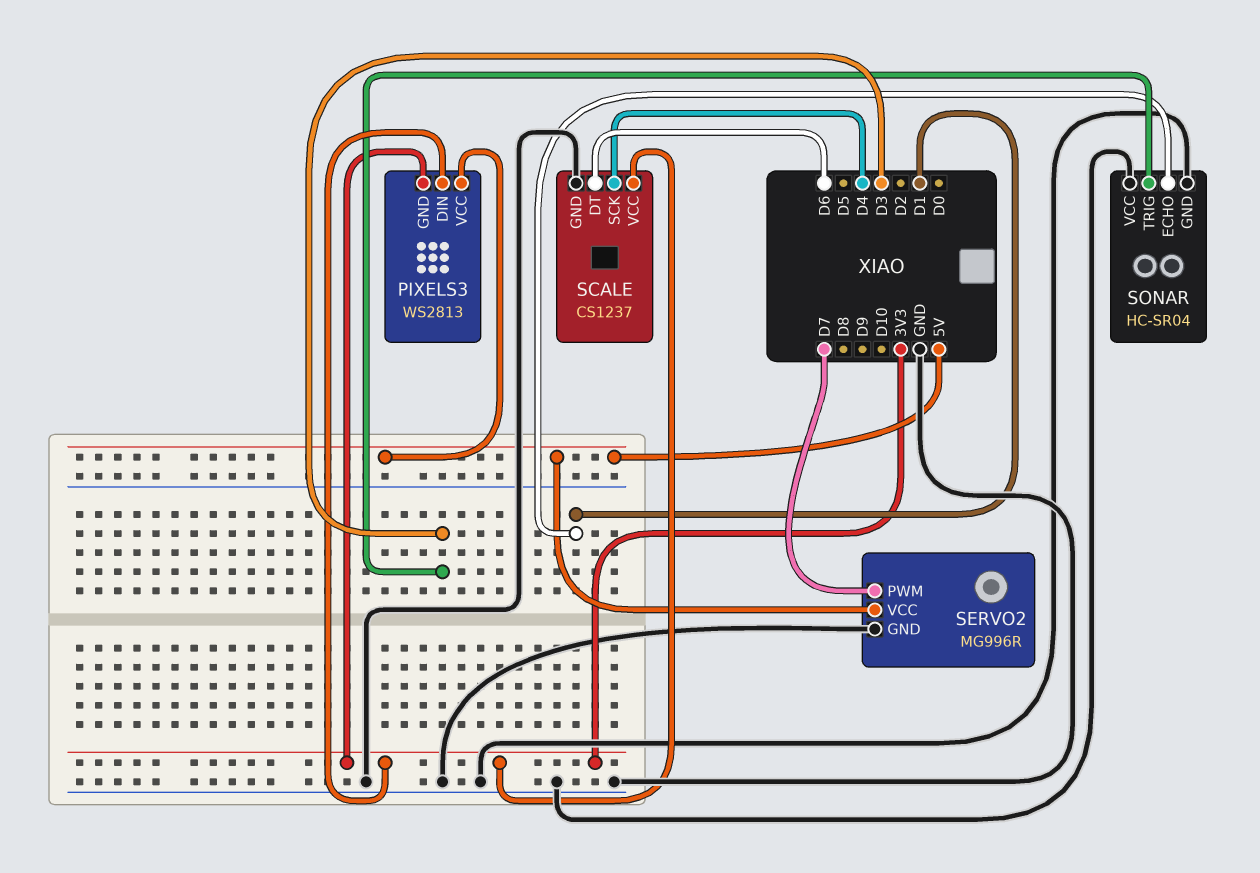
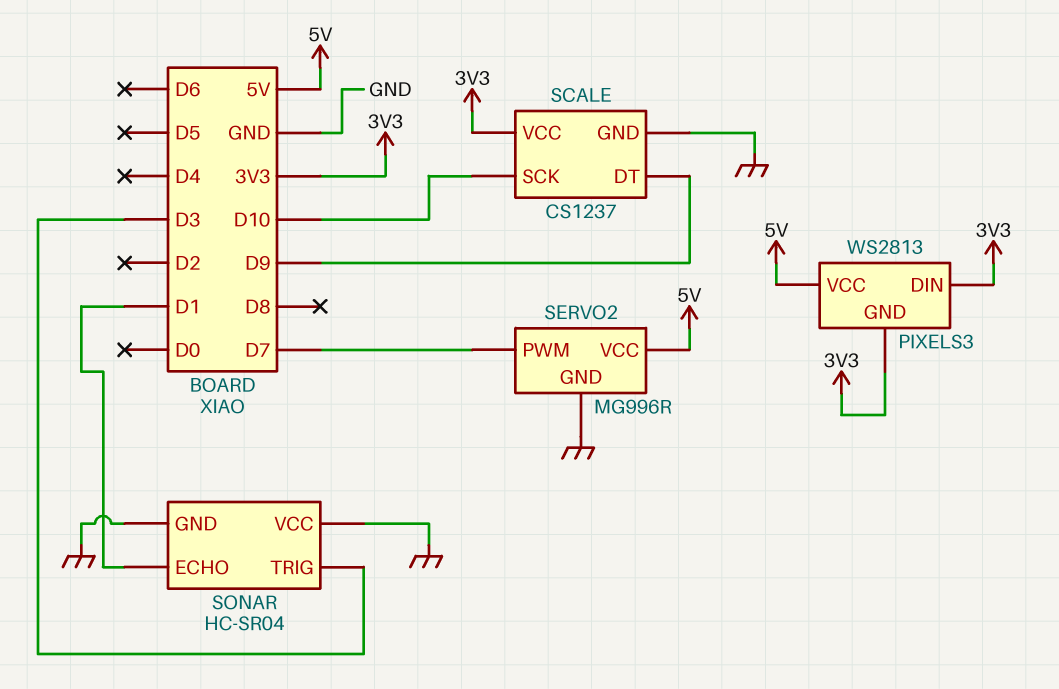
SCALE pin DT: D6 -> D9
SCALE pin SCK: D4 -> D10

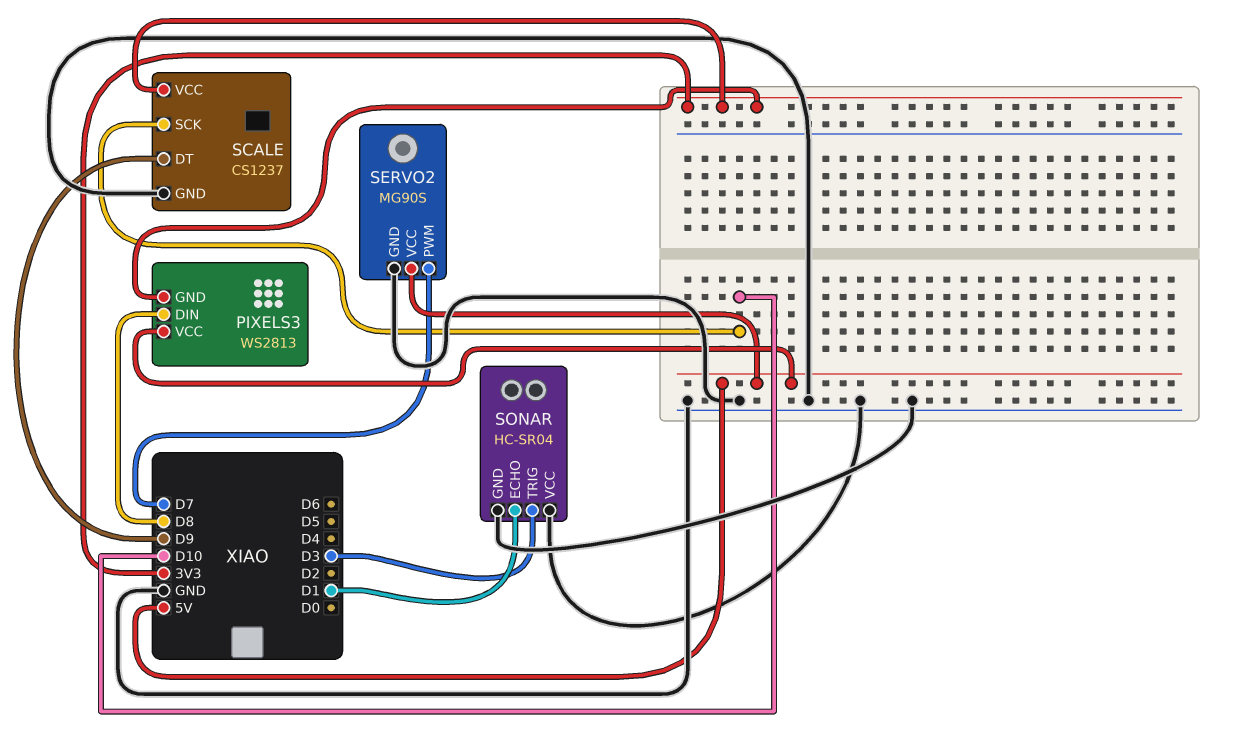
PIXELS3 pin DIN: 3V3 -> D8
SERVO2: MG996R -> MG90S

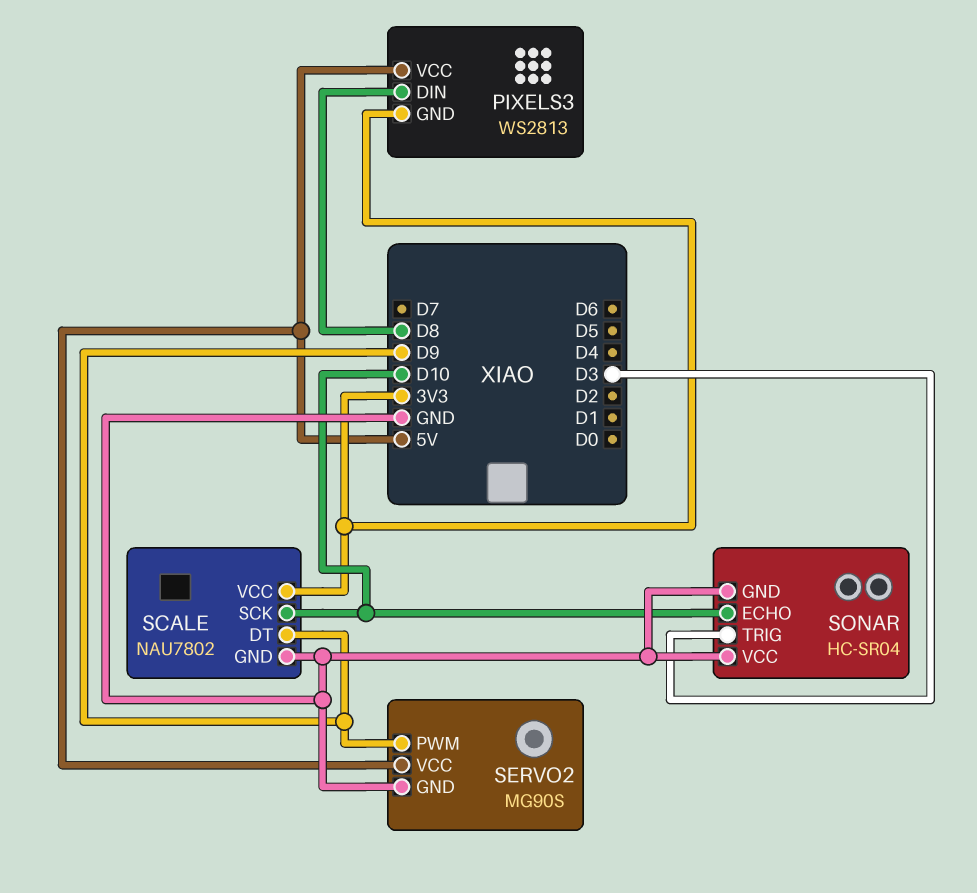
SCALE: CS1237 -> NAU7802
SERVO2 pin PWM: D7 -> D9
SONAR pin ECHO: D1 -> D10

